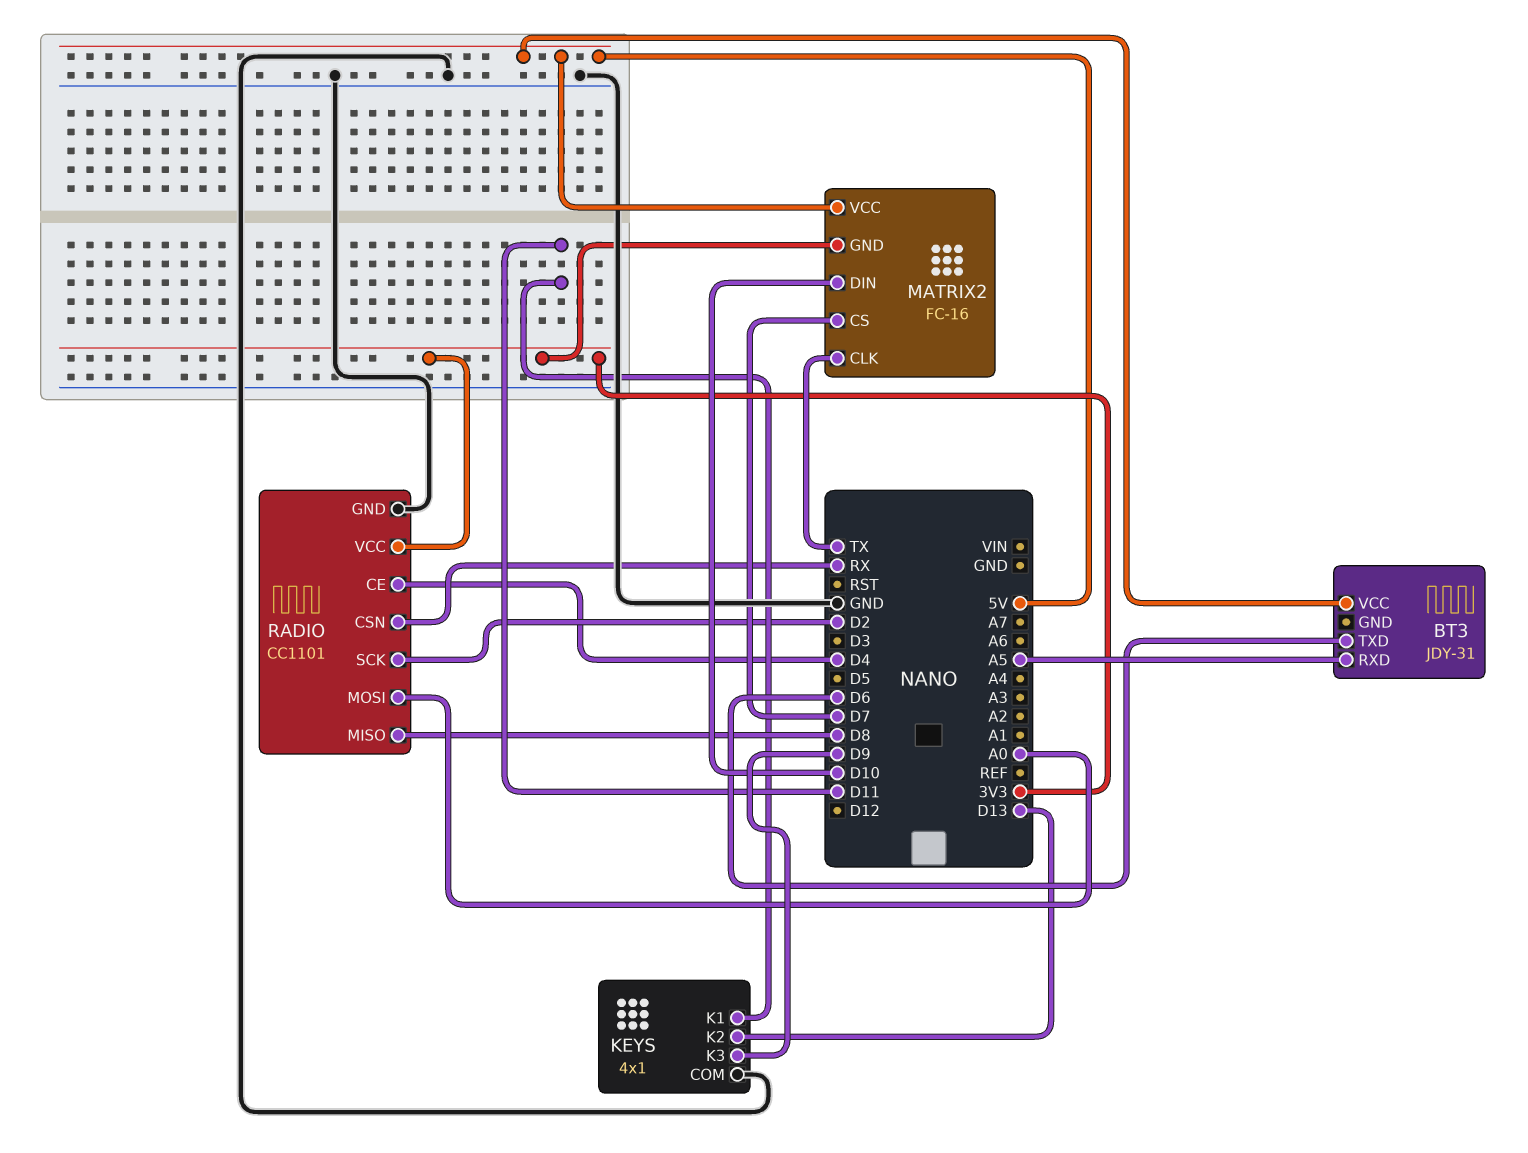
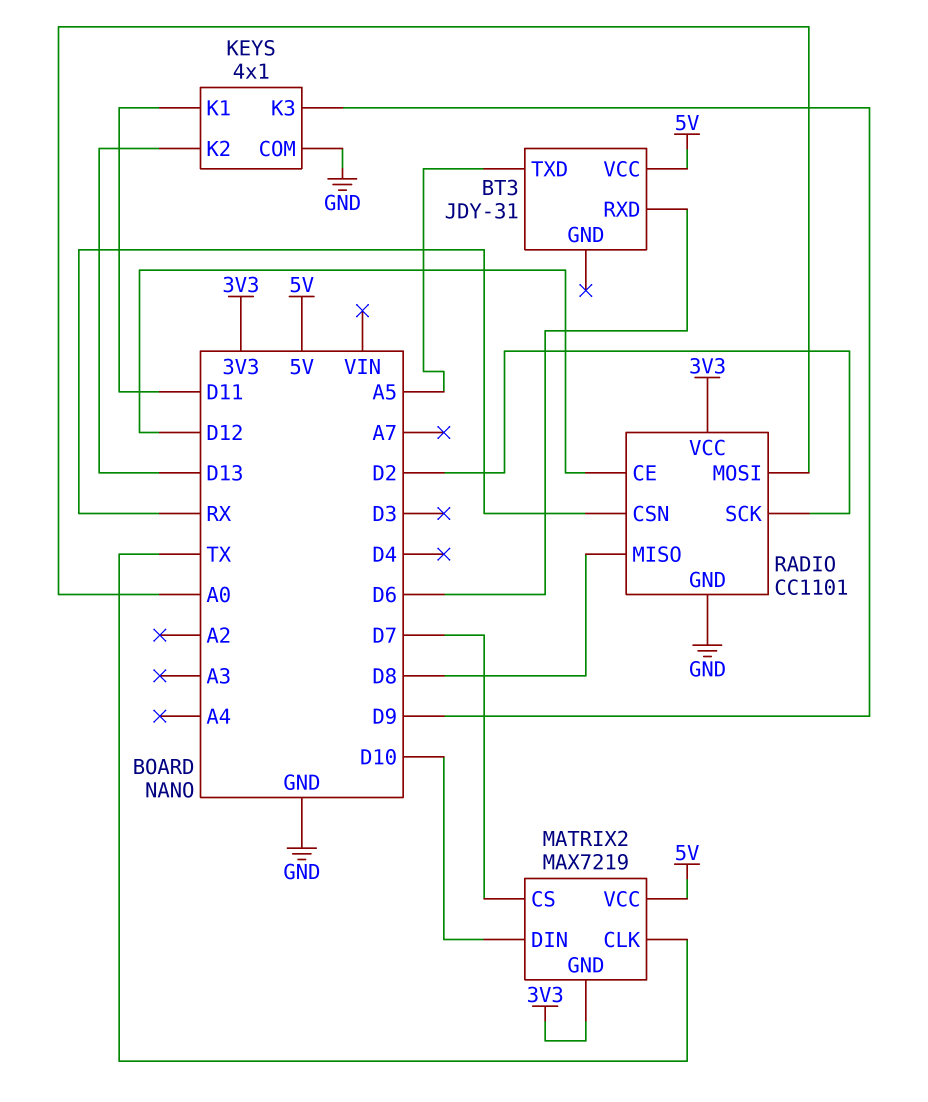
BT3 pin RXD: A5 -> D6
BT3 pin TXD: D6 -> A5
MATRIX2: FC-16 -> MAX7219
RADIO pin CE: D4 -> D12

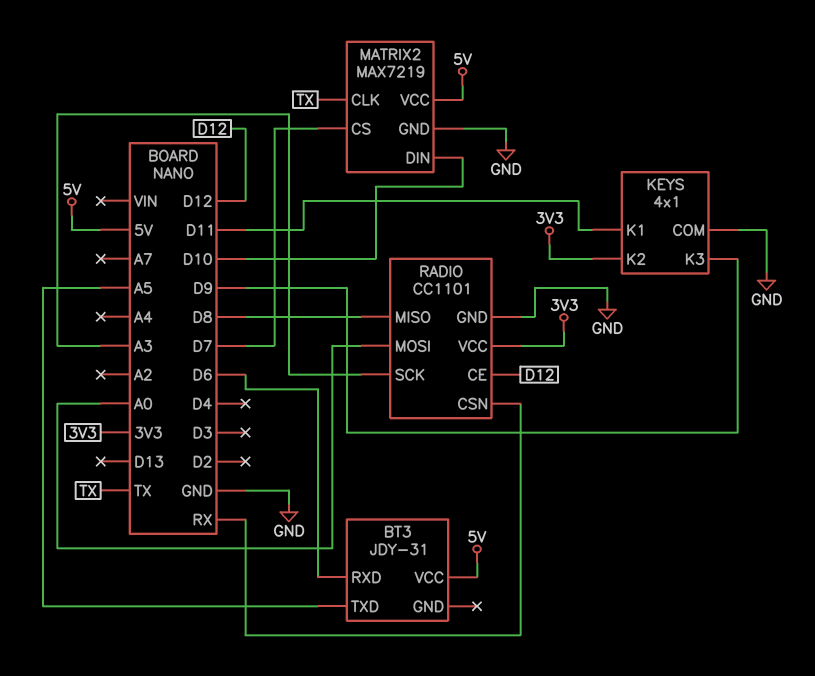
KEYS pin K2: D13 -> 3V3
MATRIX2 pin GND: 3V3 -> GND
RADIO pin SCK: D2 -> A3

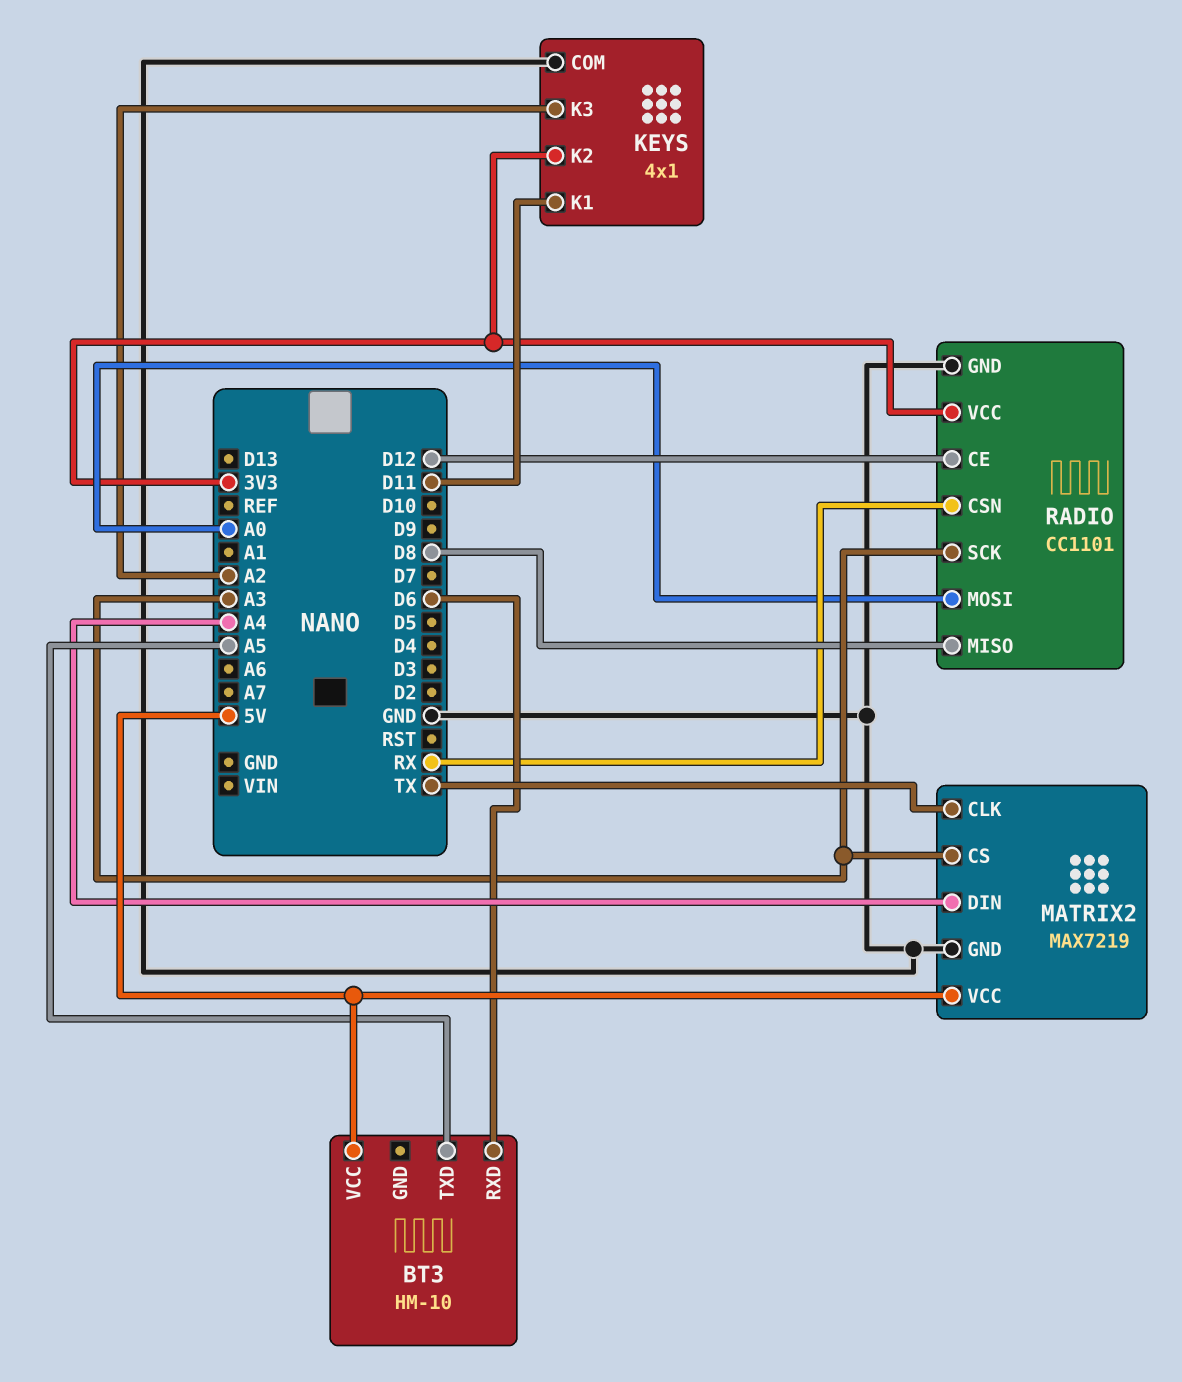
BT3: JDY-31 -> HM-10
KEYS pin K3: D9 -> A2
MATRIX2 pin CS: D7 -> A3
MATRIX2 pin DIN: D10 -> A4

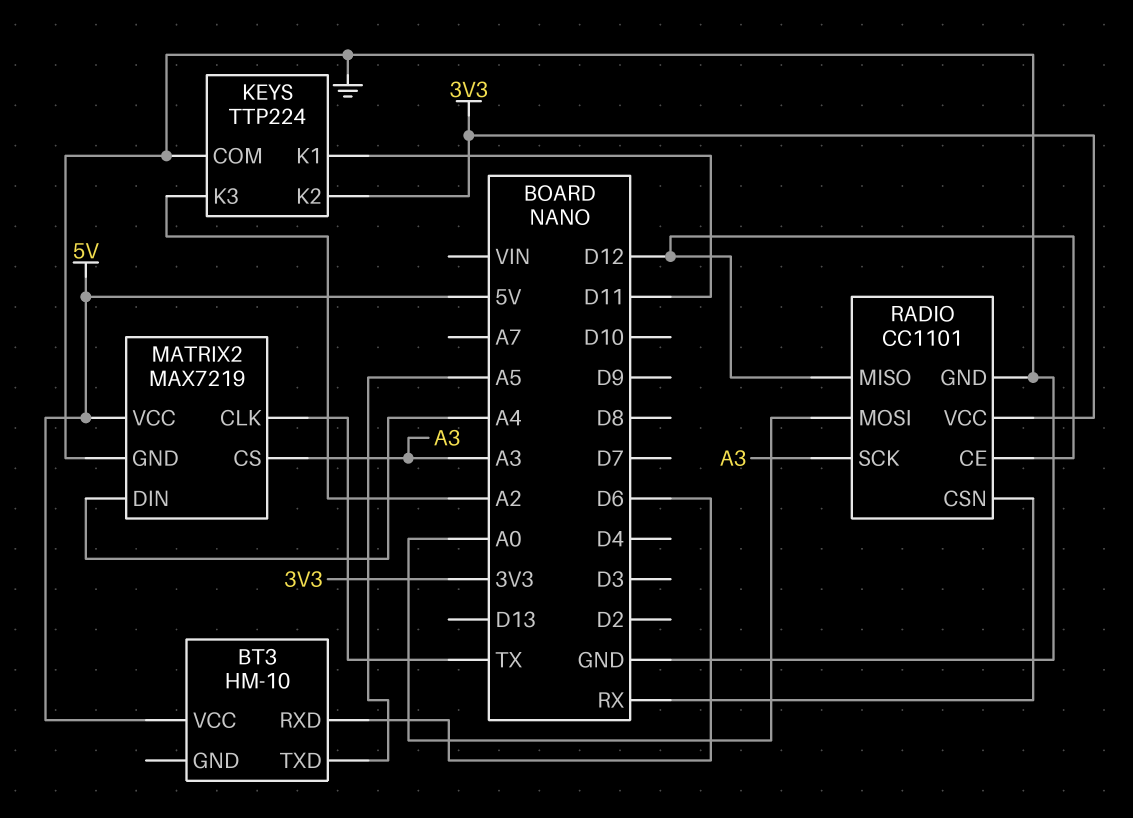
KEYS: 4x1 -> TTP224
RADIO pin MISO: D8 -> D12

